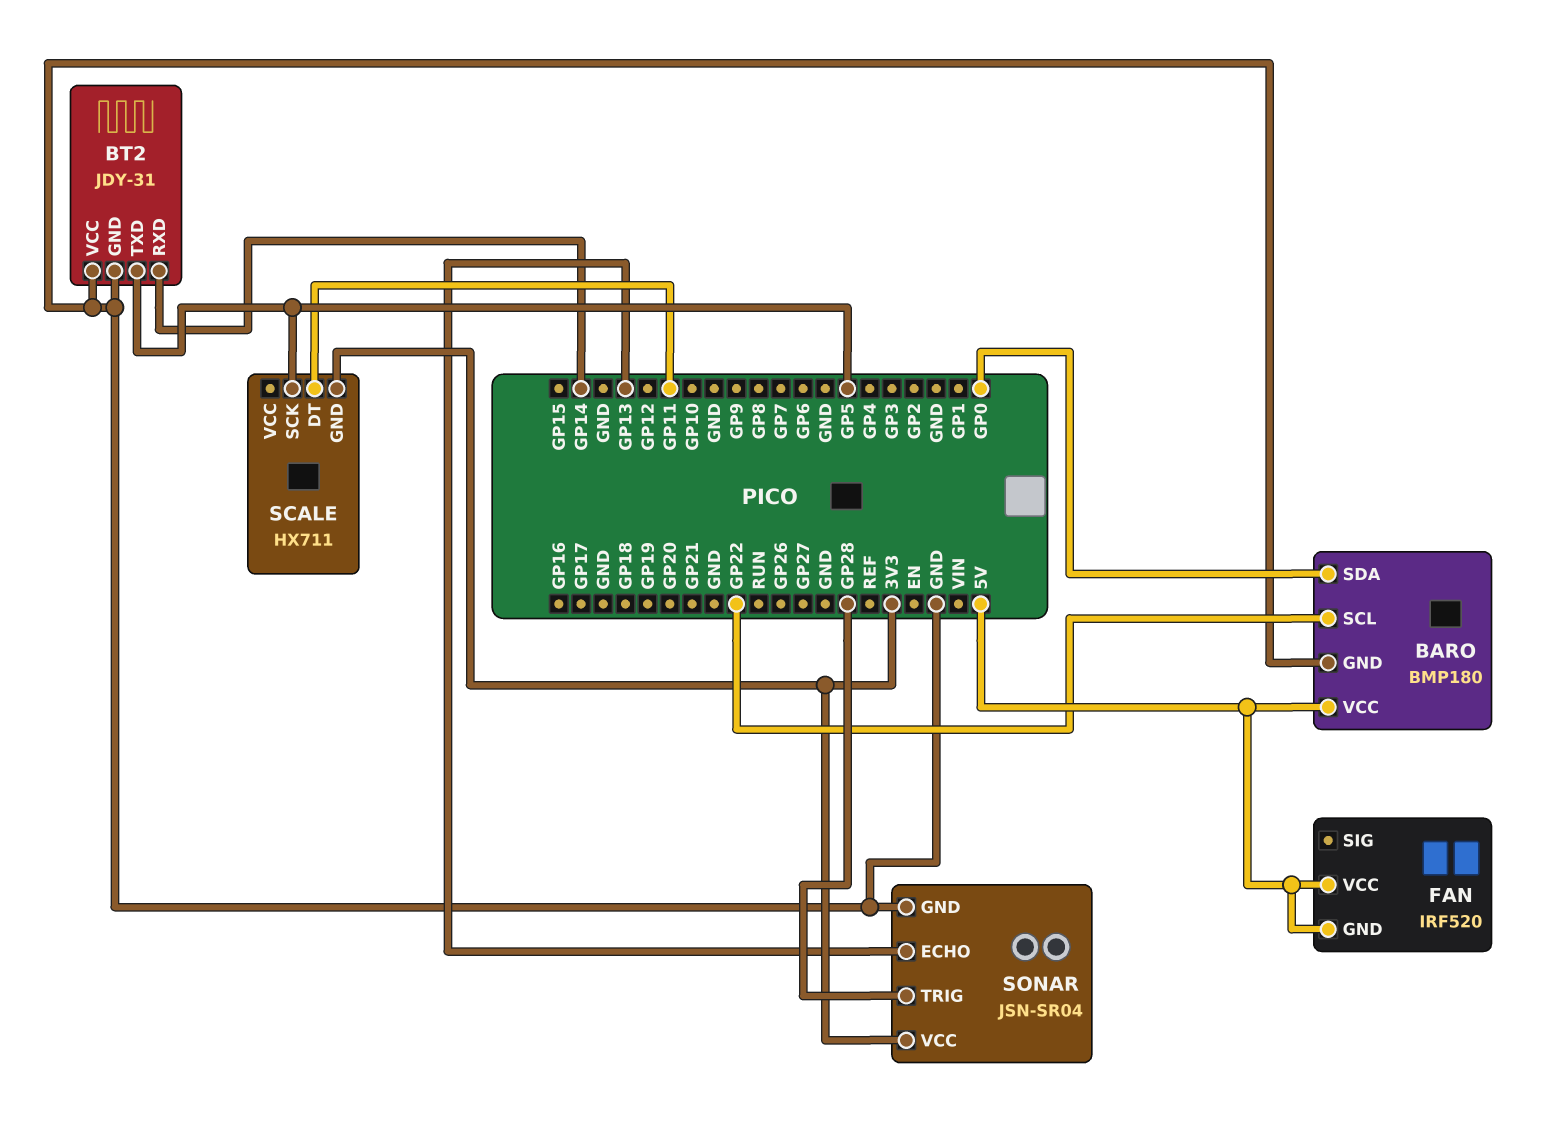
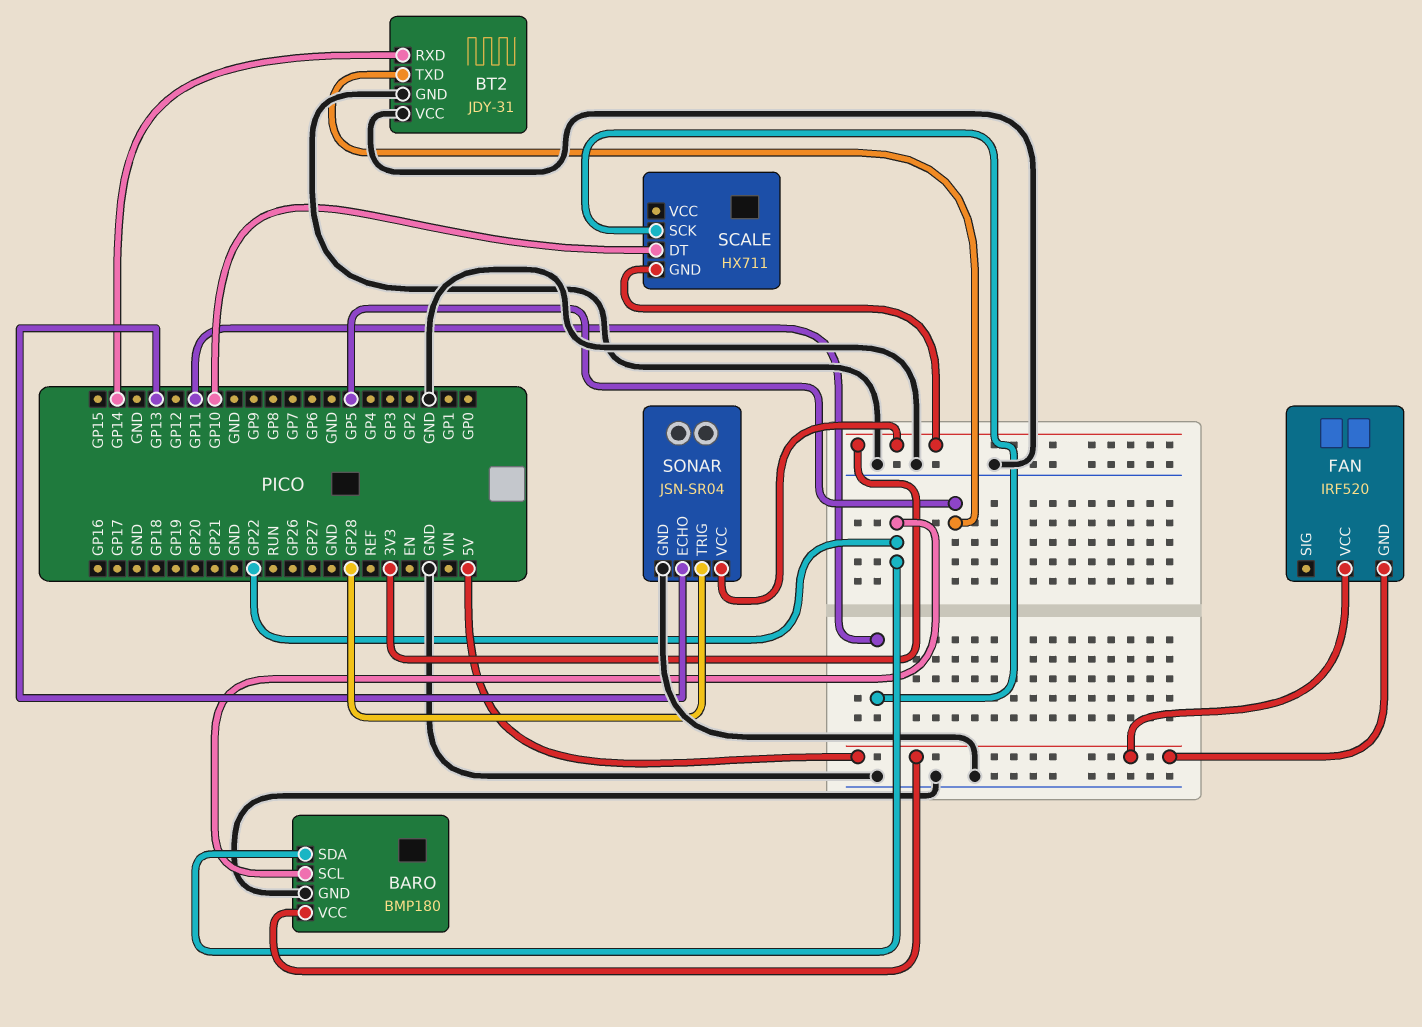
BARO pin SDA: GP0 -> GP22
SCALE pin DT: GP11 -> GP10
SCALE pin SCK: GP5 -> GP11

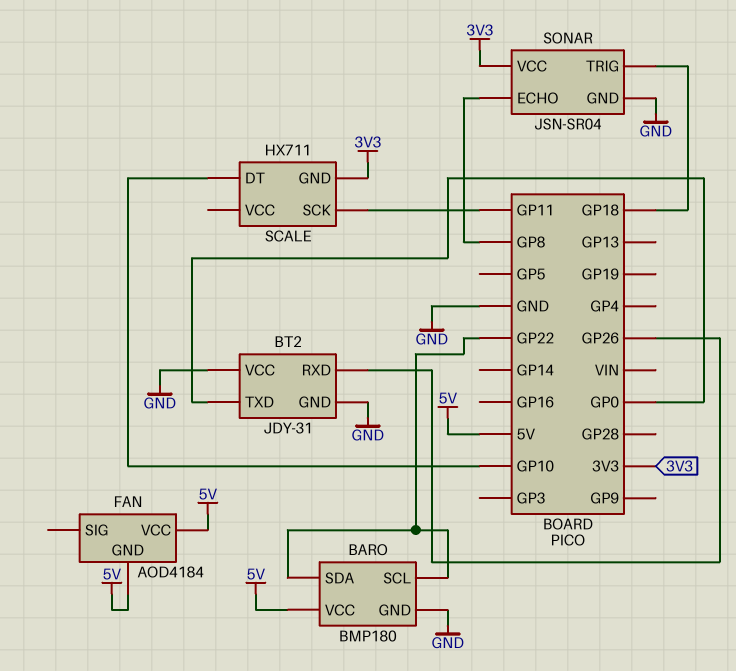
BT2 pin RXD: GP14 -> GP26
BT2 pin TXD: GP5 -> GP0
FAN: IRF520 -> AOD4184
SONAR pin ECHO: GP13 -> GP8
SONAR pin TRIG: GP28 -> GP18

